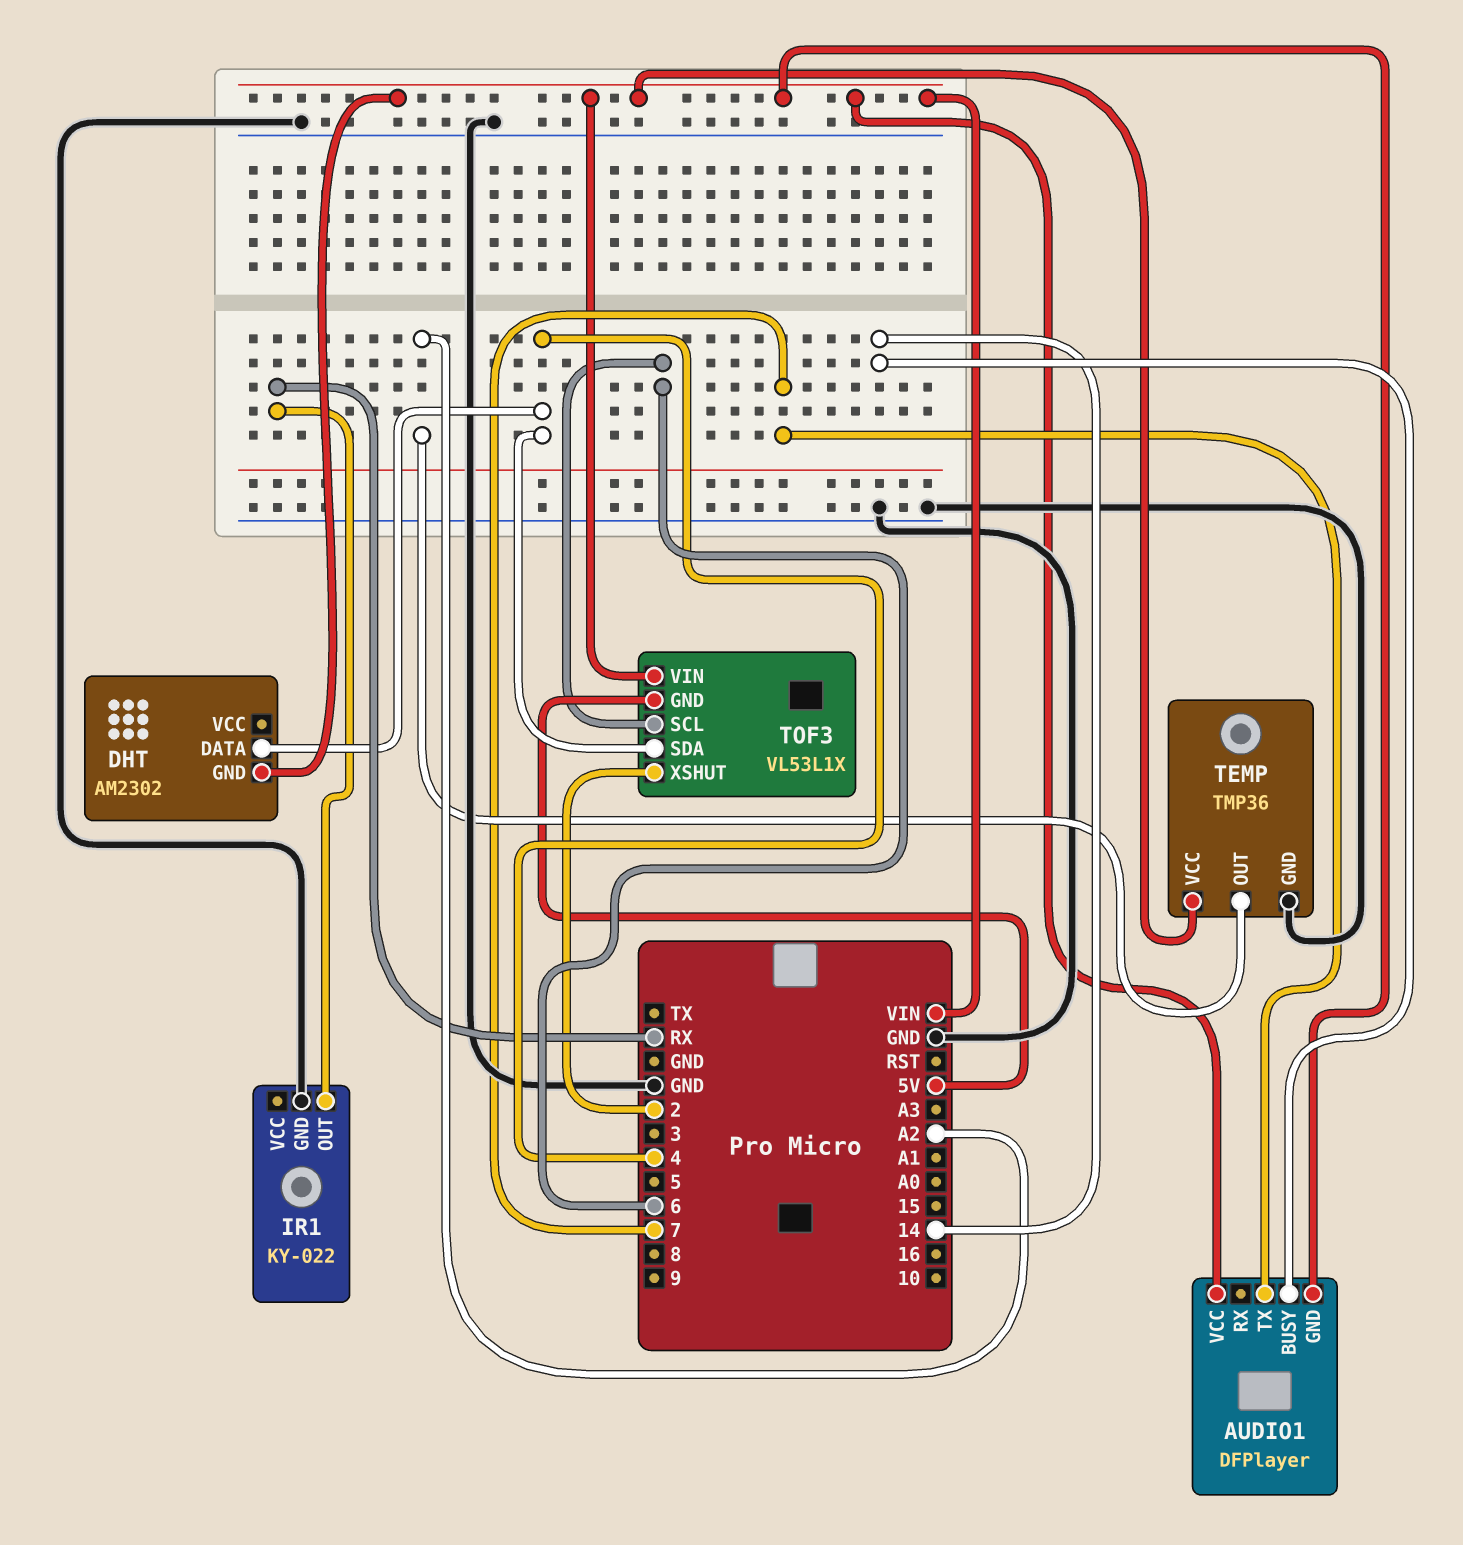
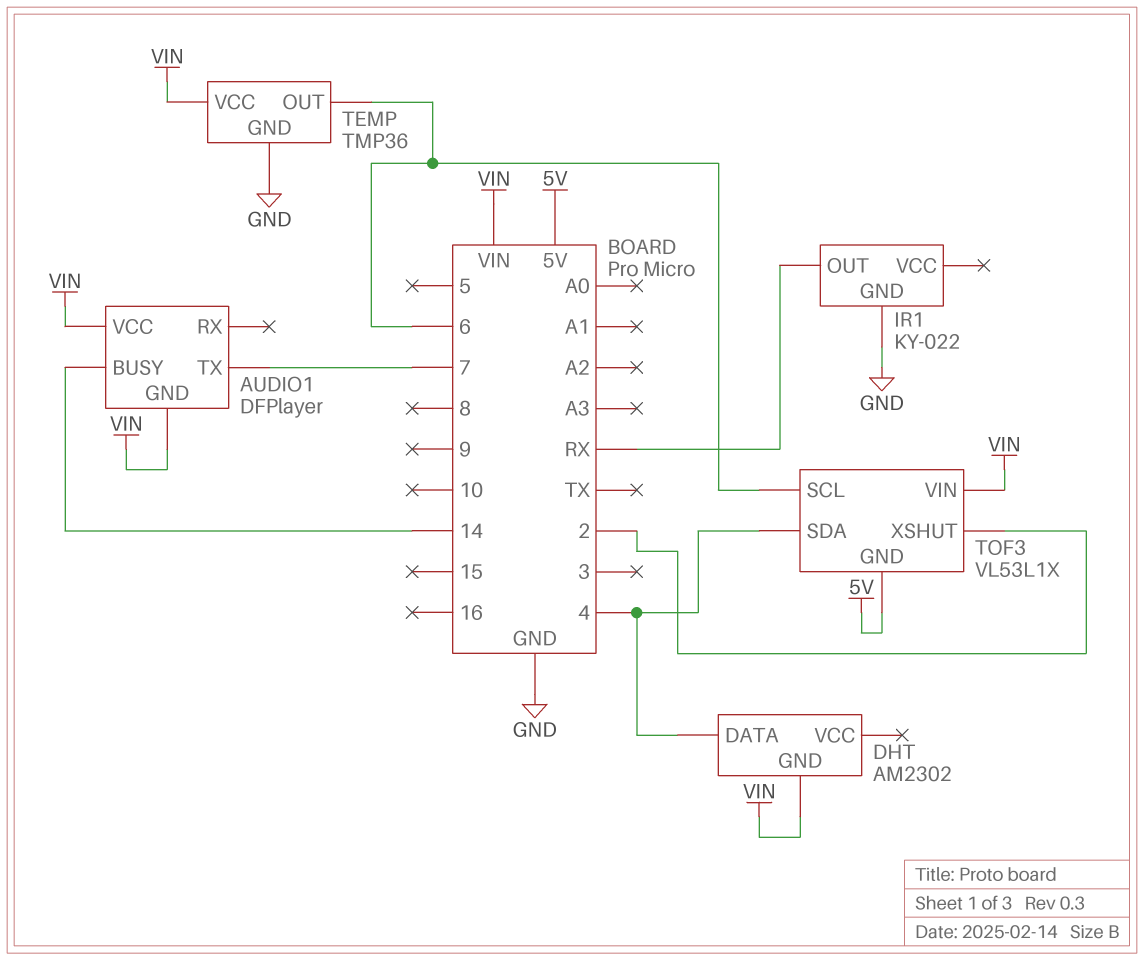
TEMP pin OUT: A2 -> 6

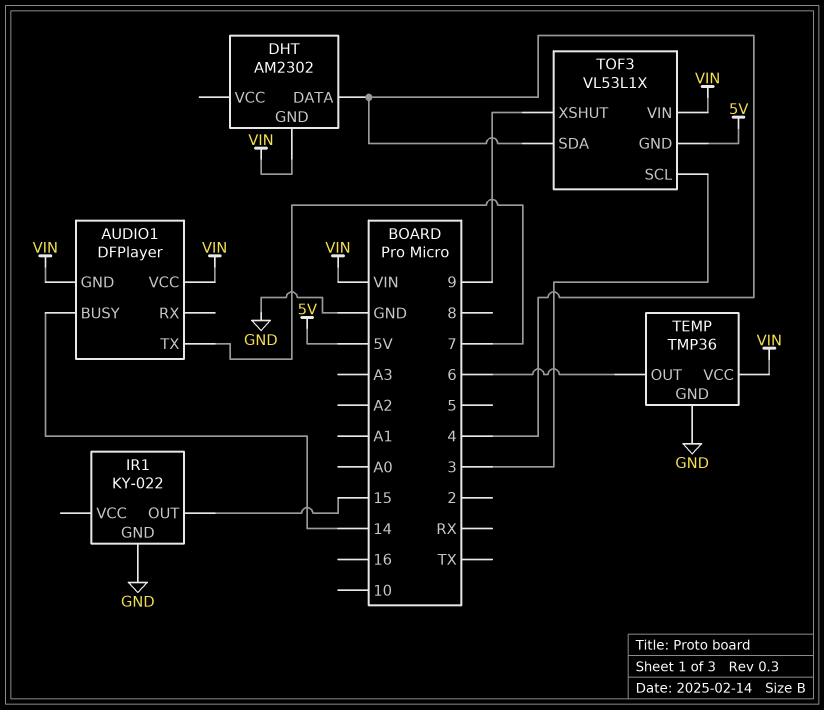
IR1 pin OUT: RX -> 15
TOF3 pin SCL: 6 -> 3
TOF3 pin XSHUT: 2 -> 9

